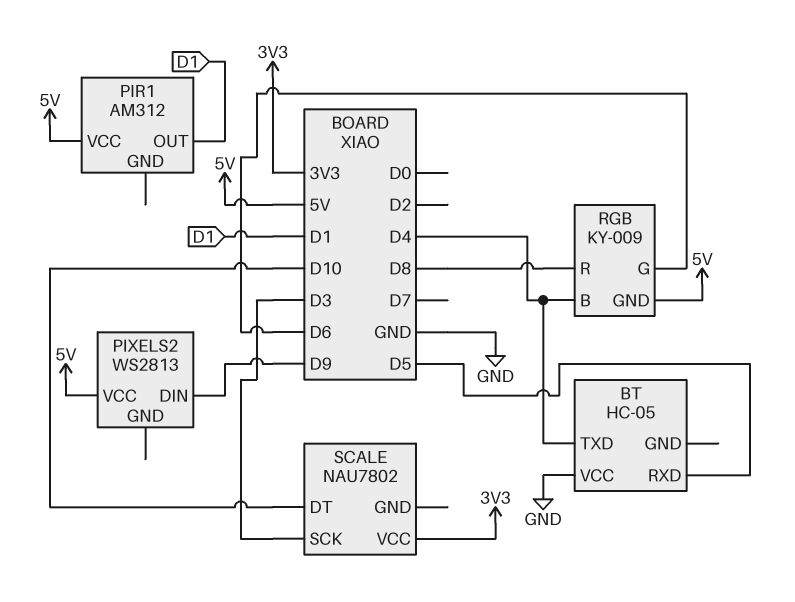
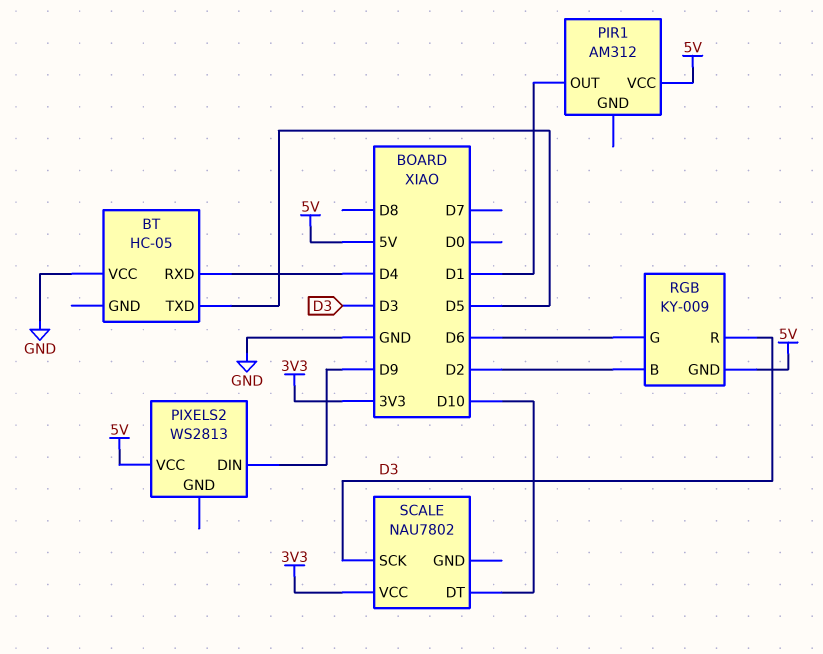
BT pin RXD: D5 -> D4
BT pin TXD: D4 -> D5
RGB pin B: D4 -> D2
RGB pin R: D8 -> D3

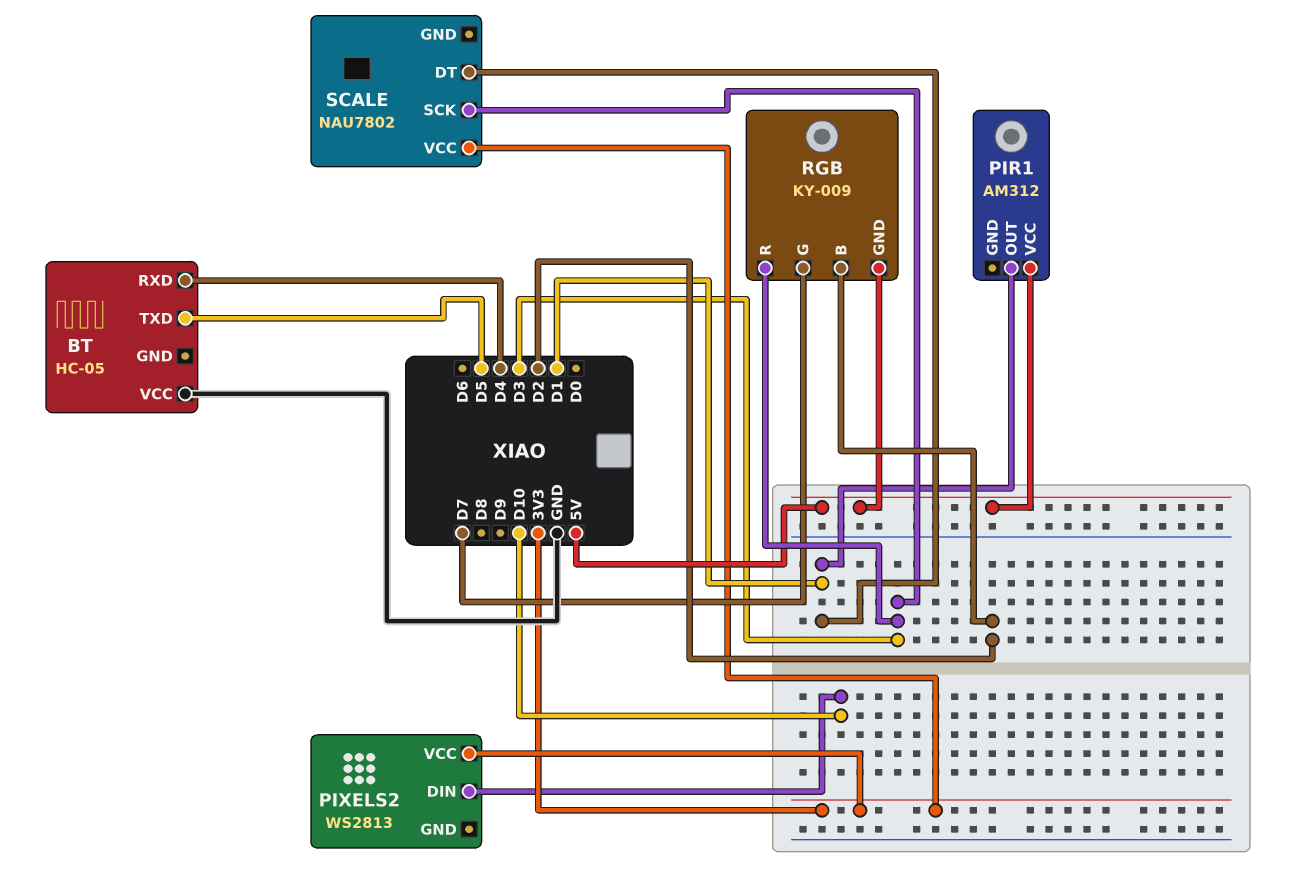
PIXELS2 pin DIN: D9 -> D10
PIXELS2 pin VCC: 5V -> 3V3
RGB pin G: D6 -> D7
SCALE pin DT: D10 -> D1

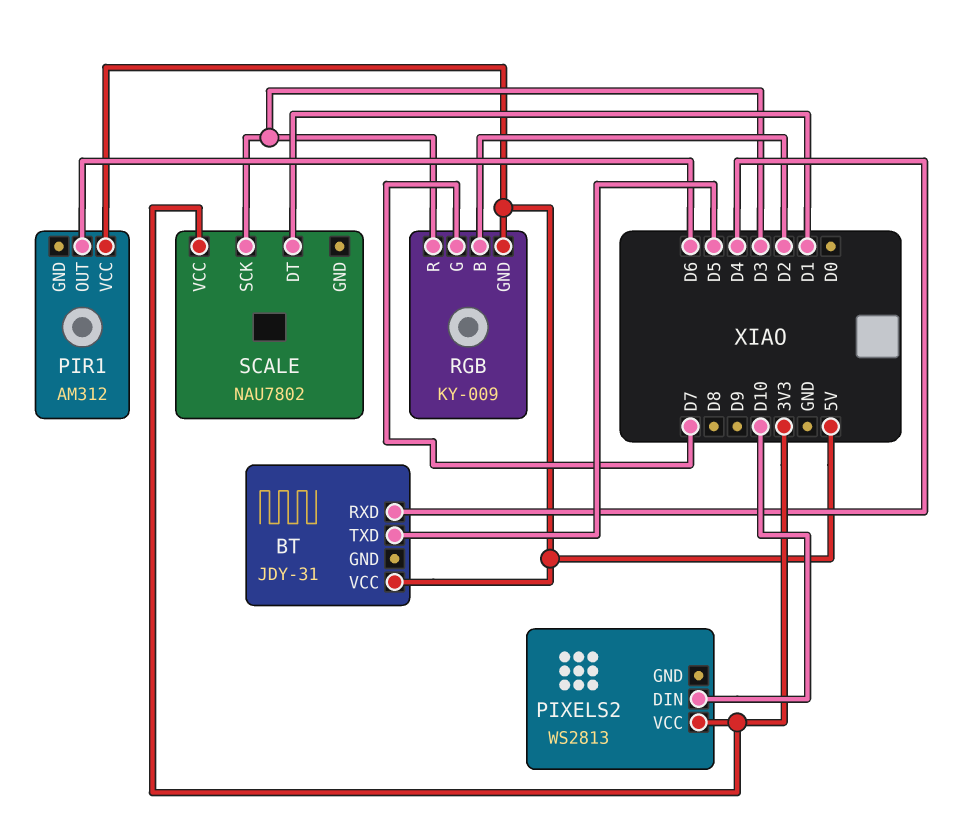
BT: HC-05 -> JDY-31
BT pin VCC: GND -> 5V
PIR1 pin OUT: D1 -> D6

